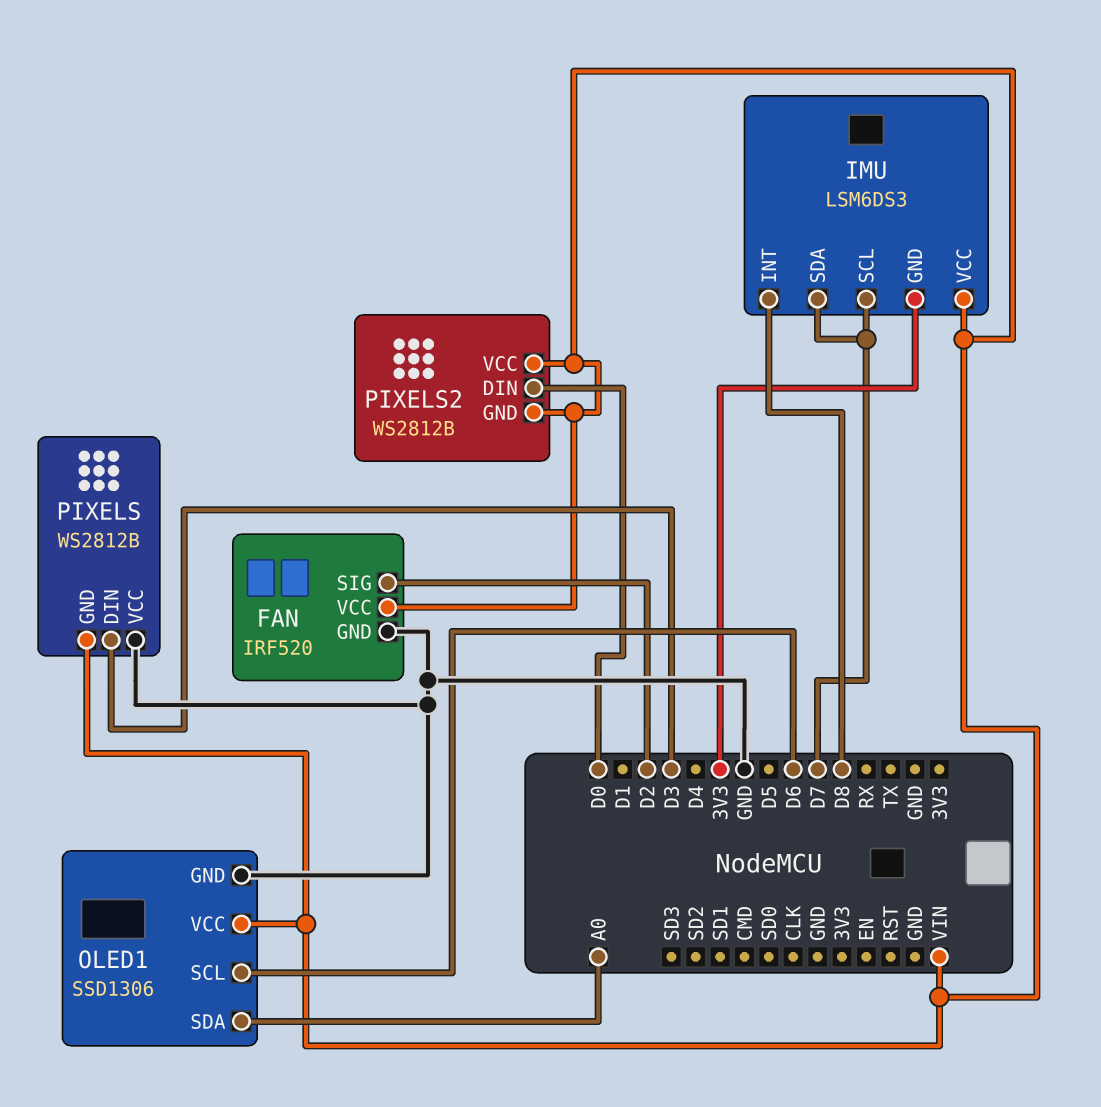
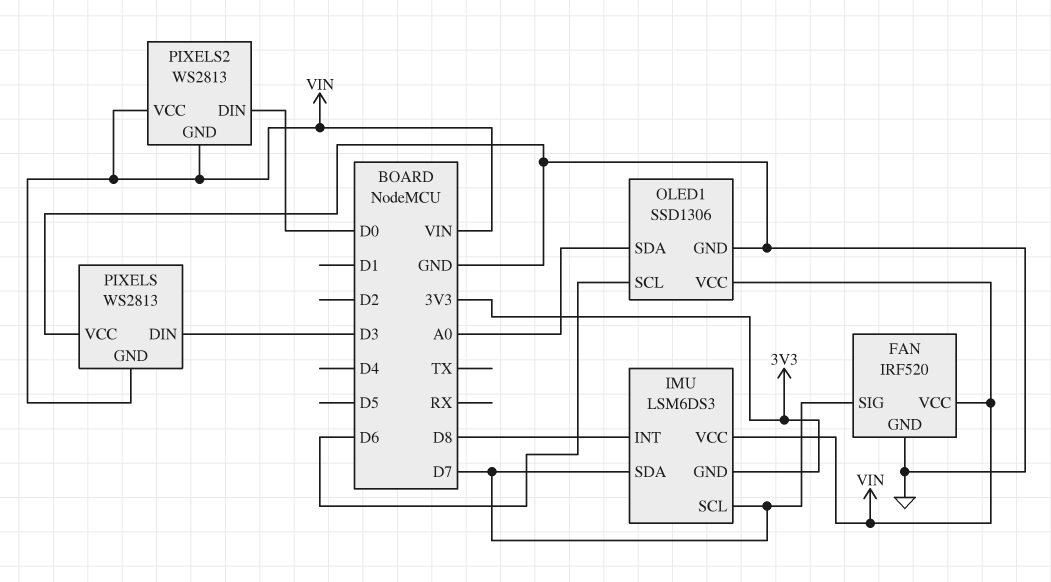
FAN pin SIG: D2 -> D7
PIXELS: WS2812B -> WS2813
PIXELS2: WS2812B -> WS2813

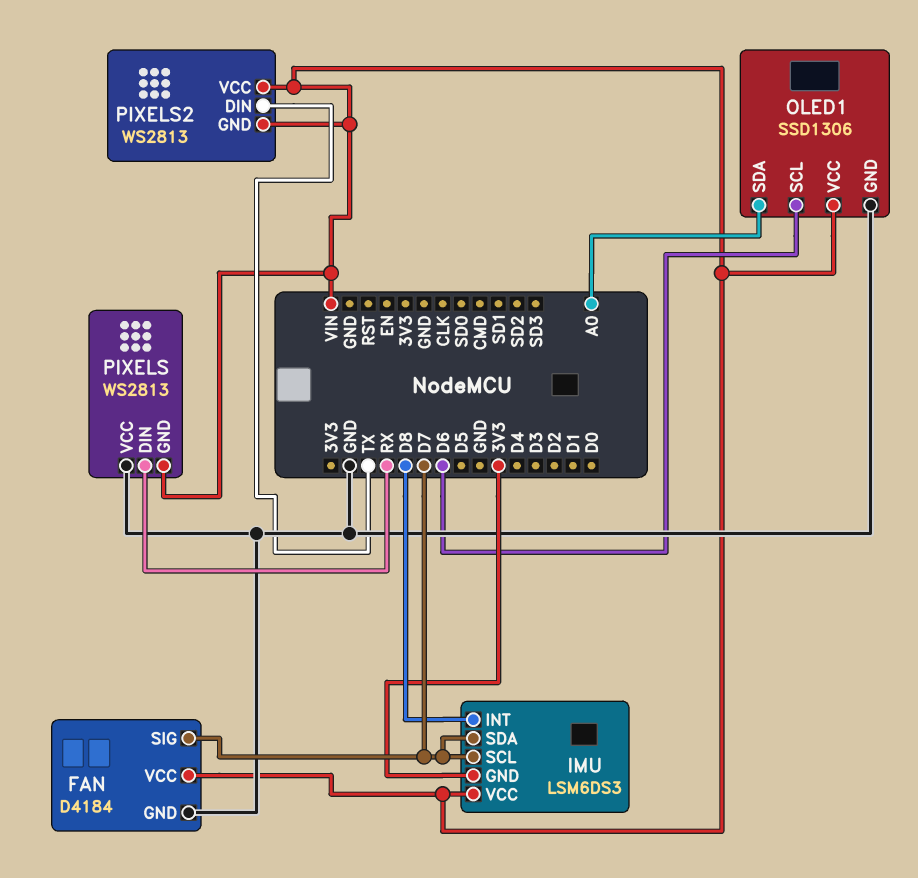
FAN: IRF520 -> D4184
PIXELS pin DIN: D3 -> RX
PIXELS2 pin DIN: D0 -> TX

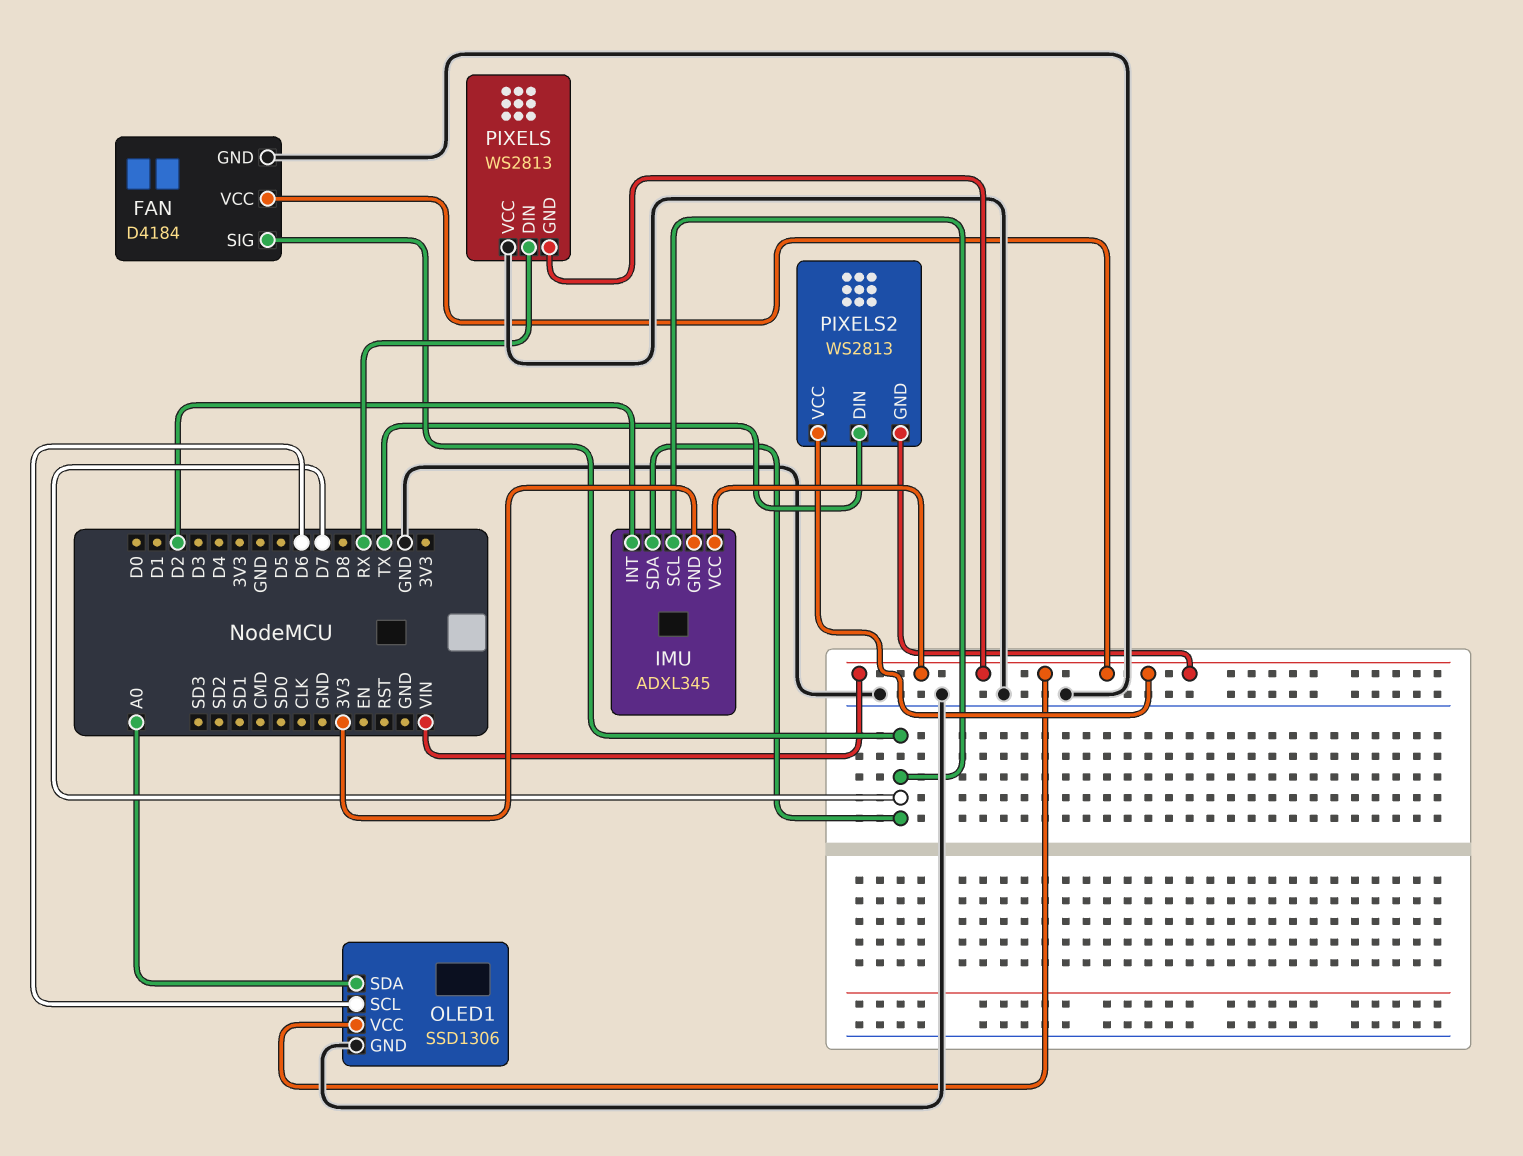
IMU: LSM6DS3 -> ADXL345
IMU pin INT: D8 -> D2

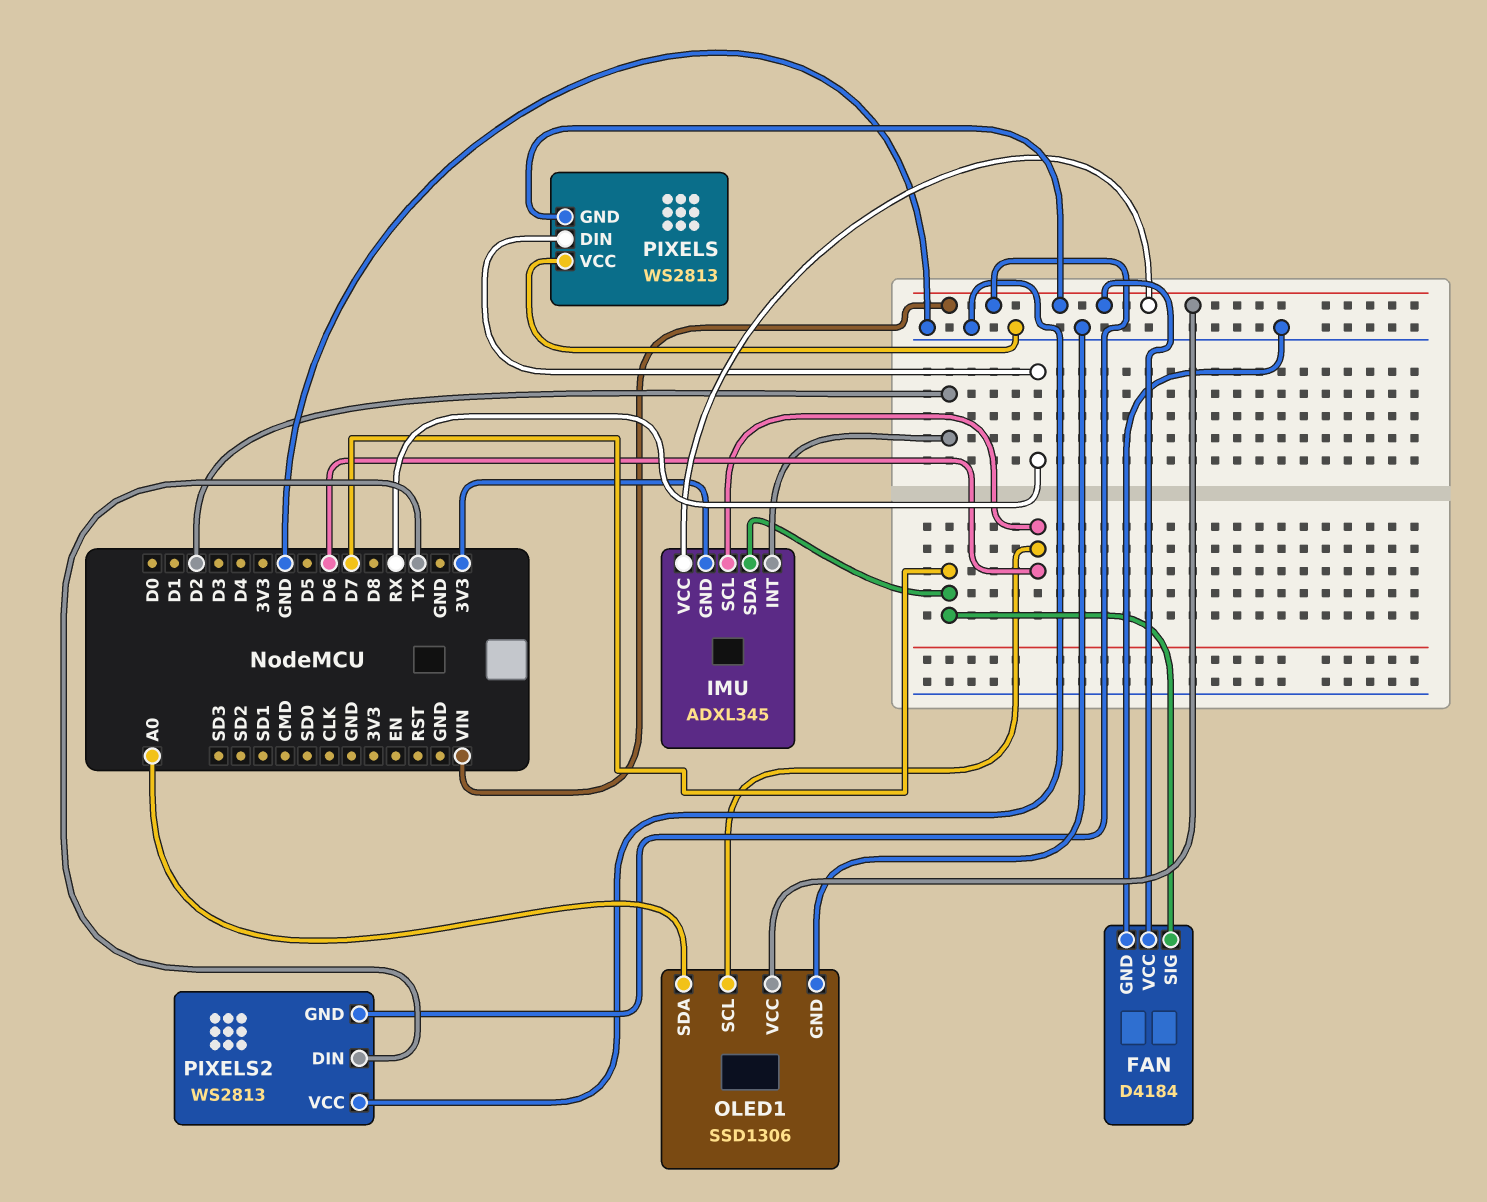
IMU pin SCL: D7 -> D6
PIXELS2 pin VCC: VIN -> GND

